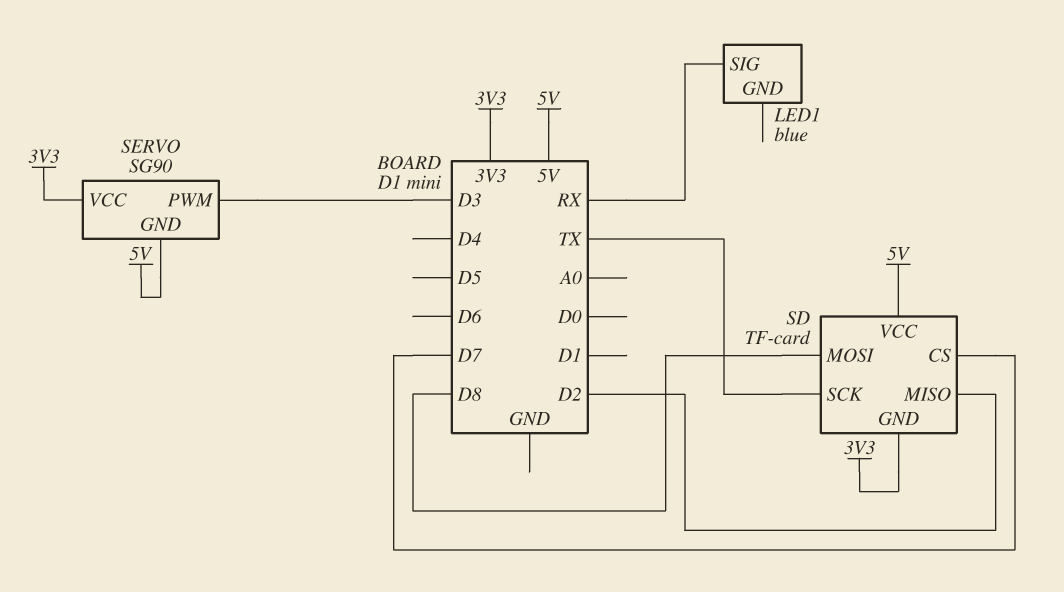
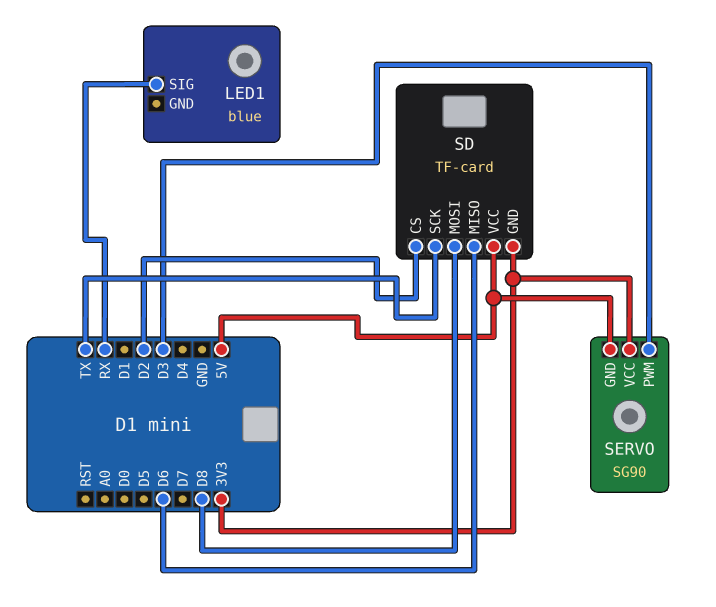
SD pin CS: D7 -> D2
SD pin MISO: D2 -> D6

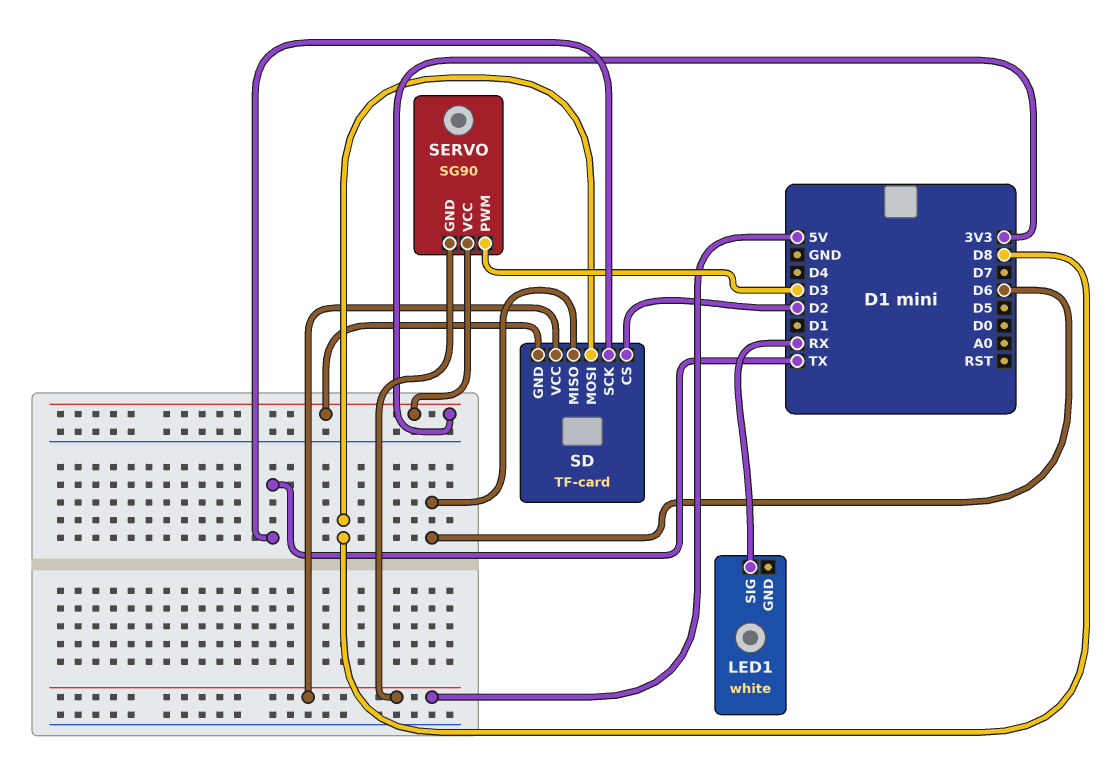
LED1: blue -> white

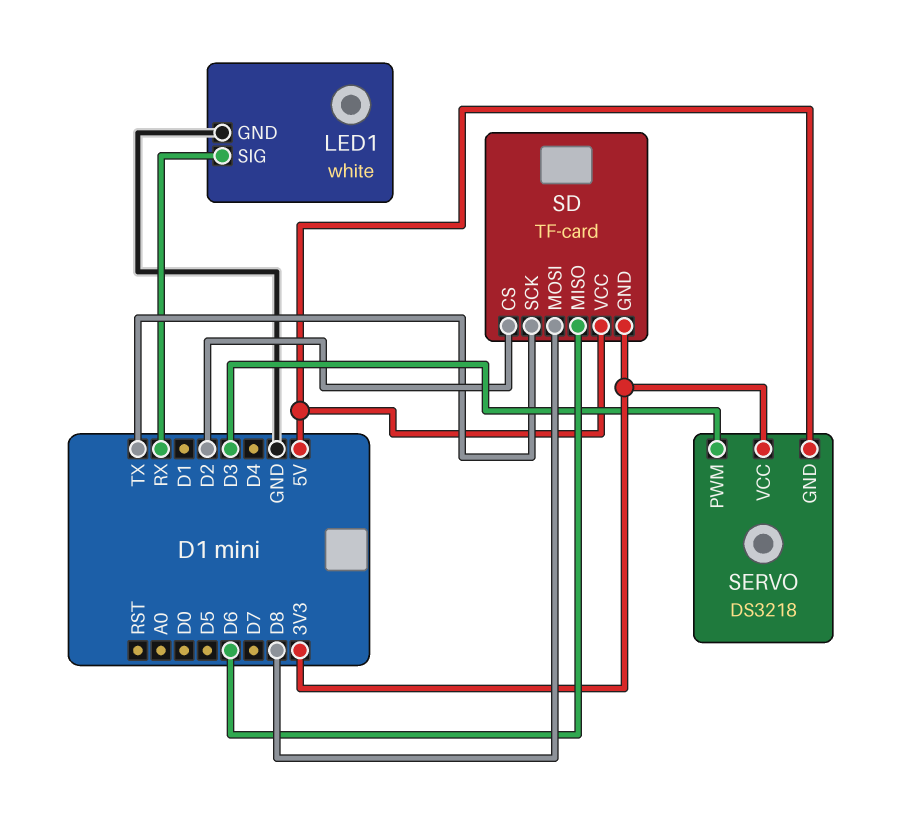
LED1 pin GND: none -> GND
SERVO: SG90 -> DS3218

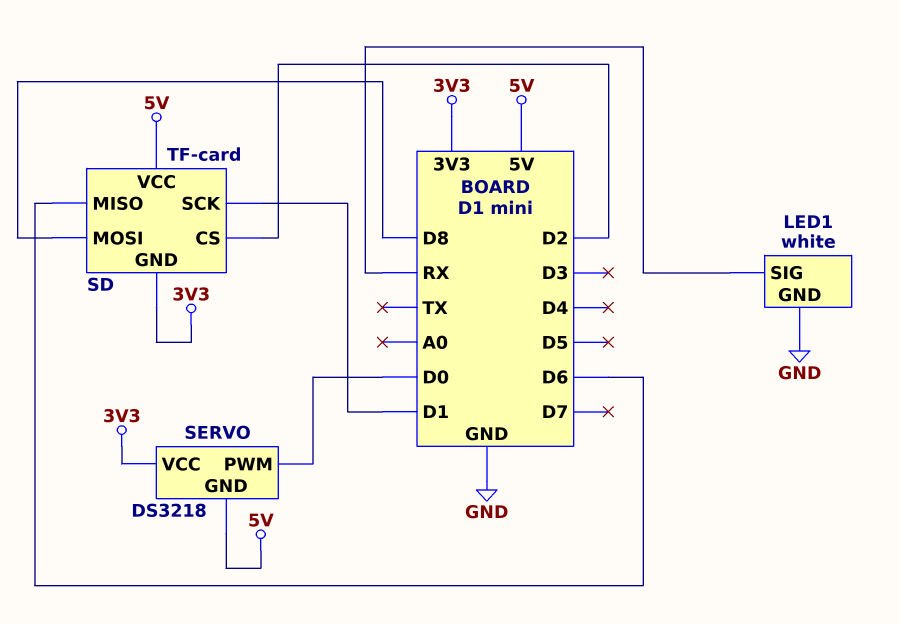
SD pin SCK: TX -> D1
SERVO pin PWM: D3 -> D0

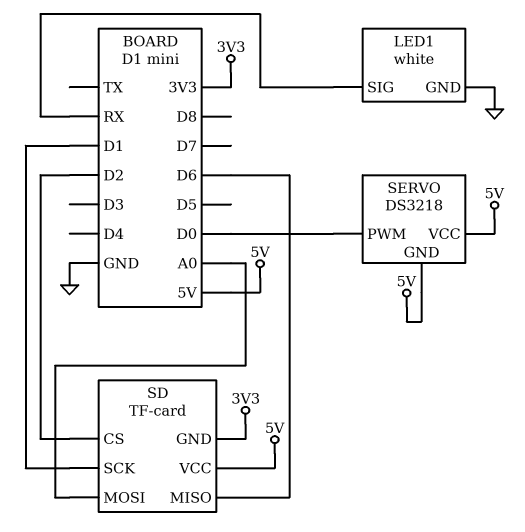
SD pin MOSI: D8 -> A0
SERVO pin VCC: 3V3 -> 5V

